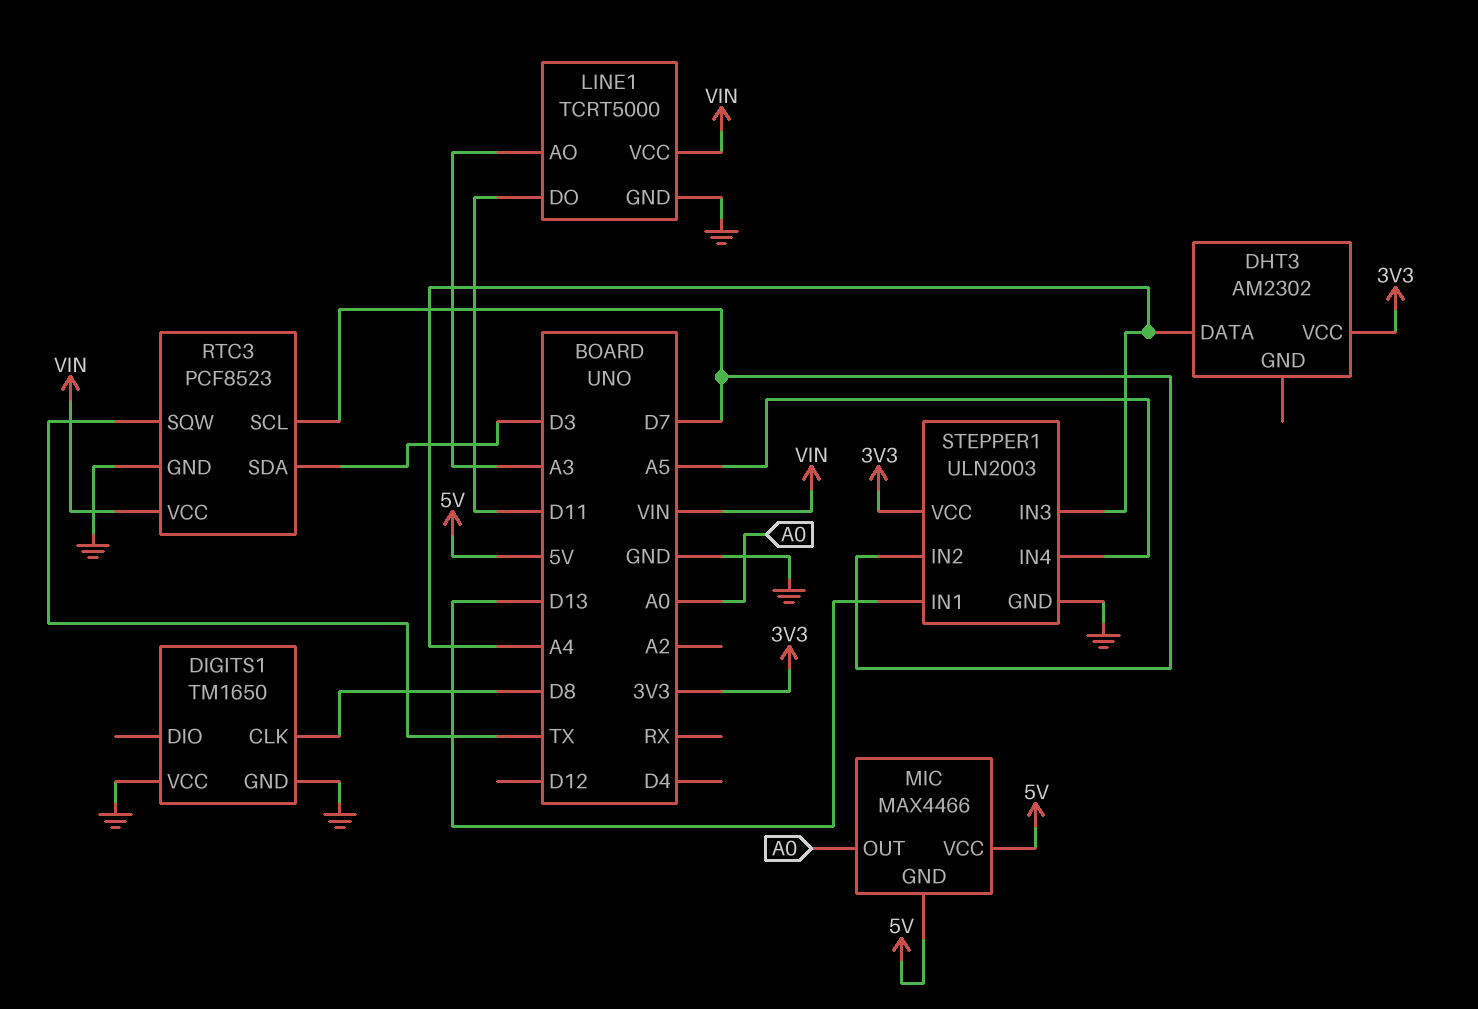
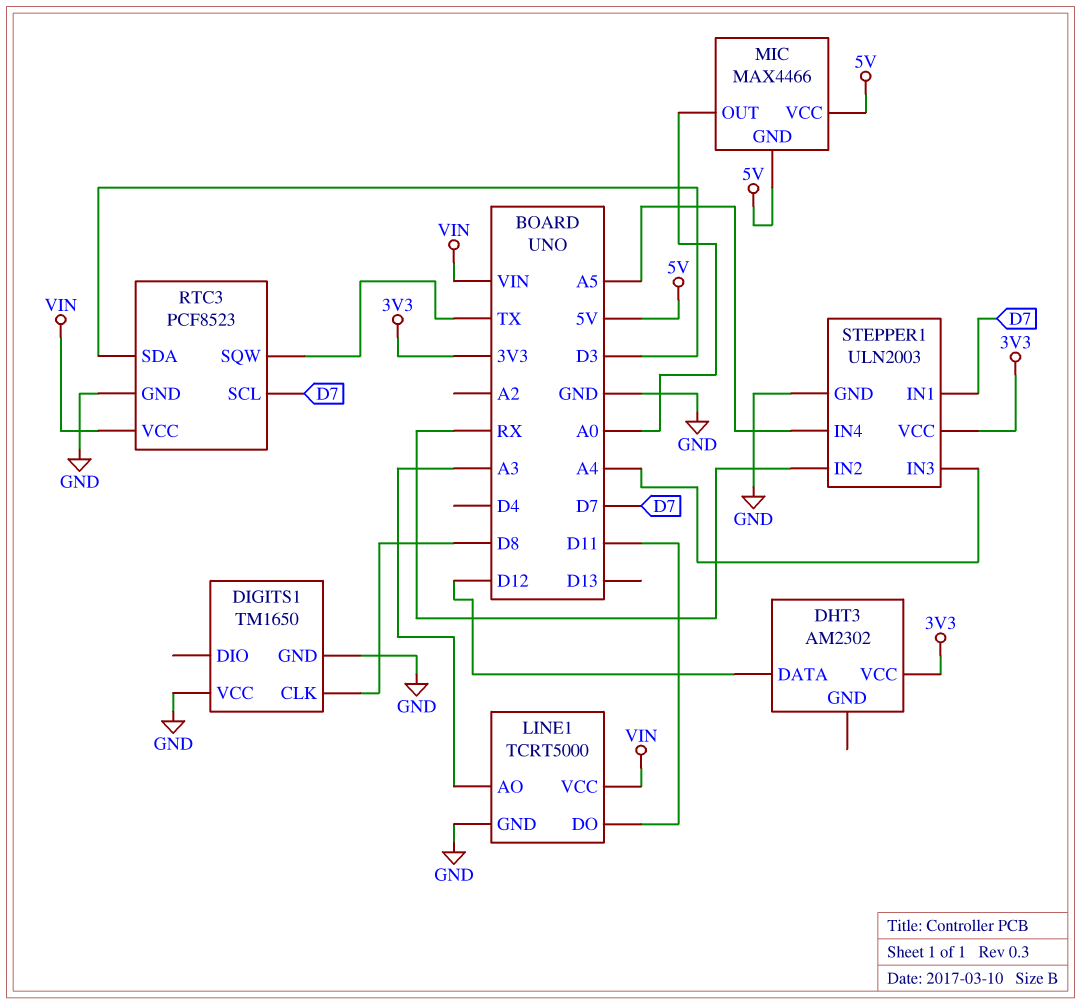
DHT3 pin DATA: A4 -> D12
STEPPER1 pin IN1: D13 -> D7
STEPPER1 pin IN2: D7 -> RX

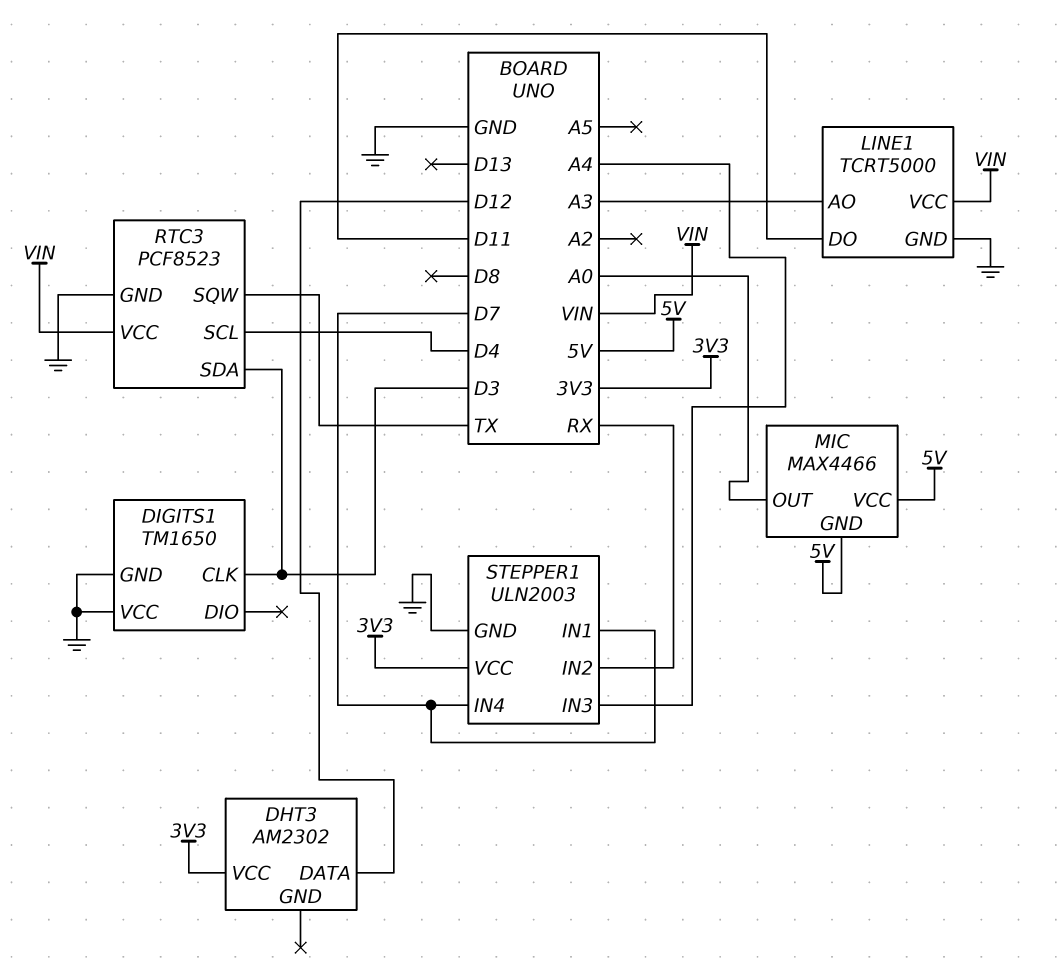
DIGITS1 pin CLK: D8 -> D3
RTC3 pin SCL: D7 -> D4
STEPPER1 pin IN4: A5 -> D7

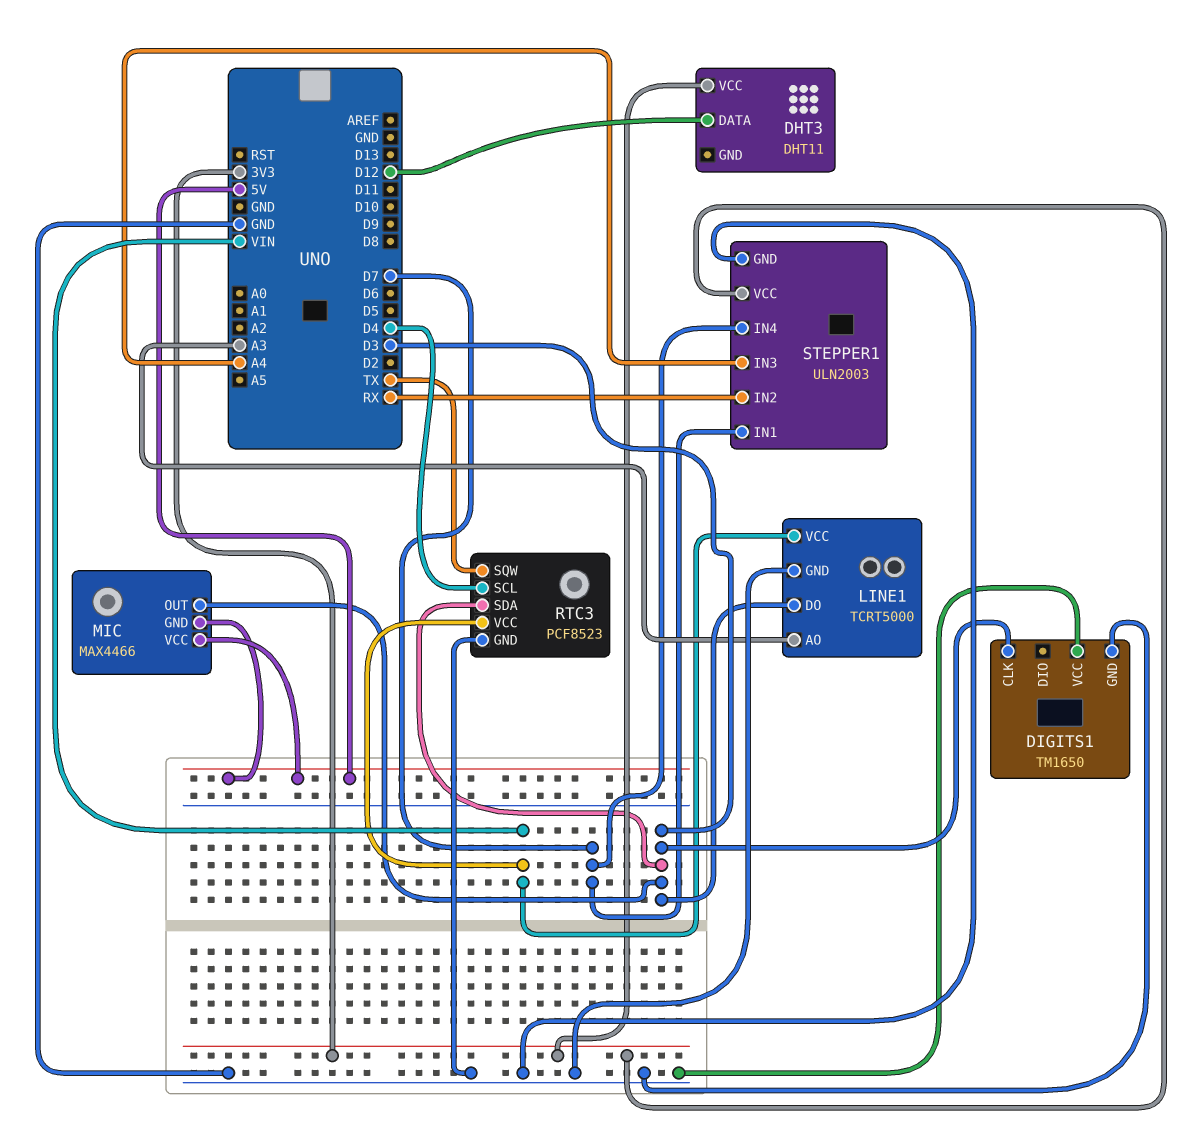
DHT3: AM2302 -> DHT11
LINE1 pin DO: D11 -> D3
MIC pin OUT: A0 -> D3

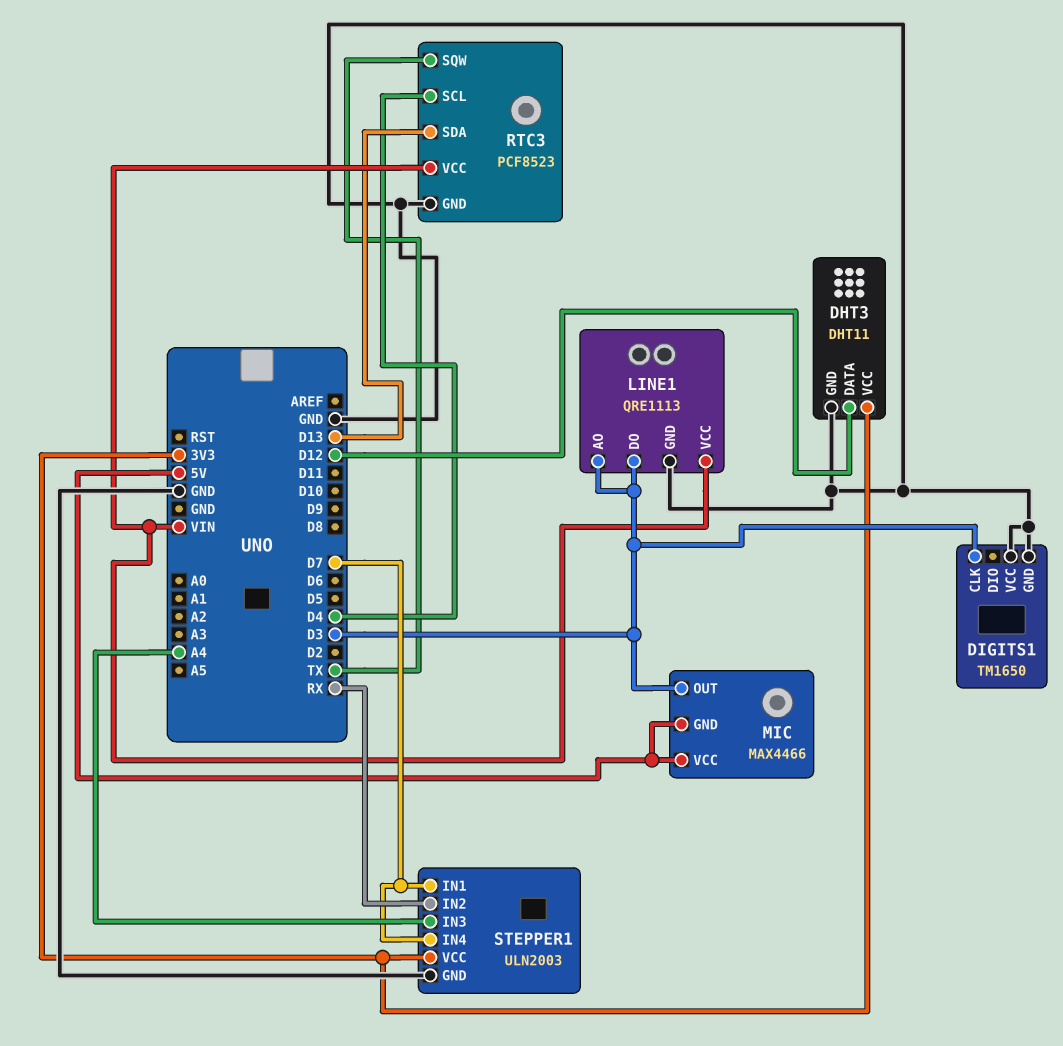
DHT3 pin GND: none -> GND
LINE1: TCRT5000 -> QRE1113
LINE1 pin AO: A3 -> D3
RTC3 pin SDA: D3 -> D13

